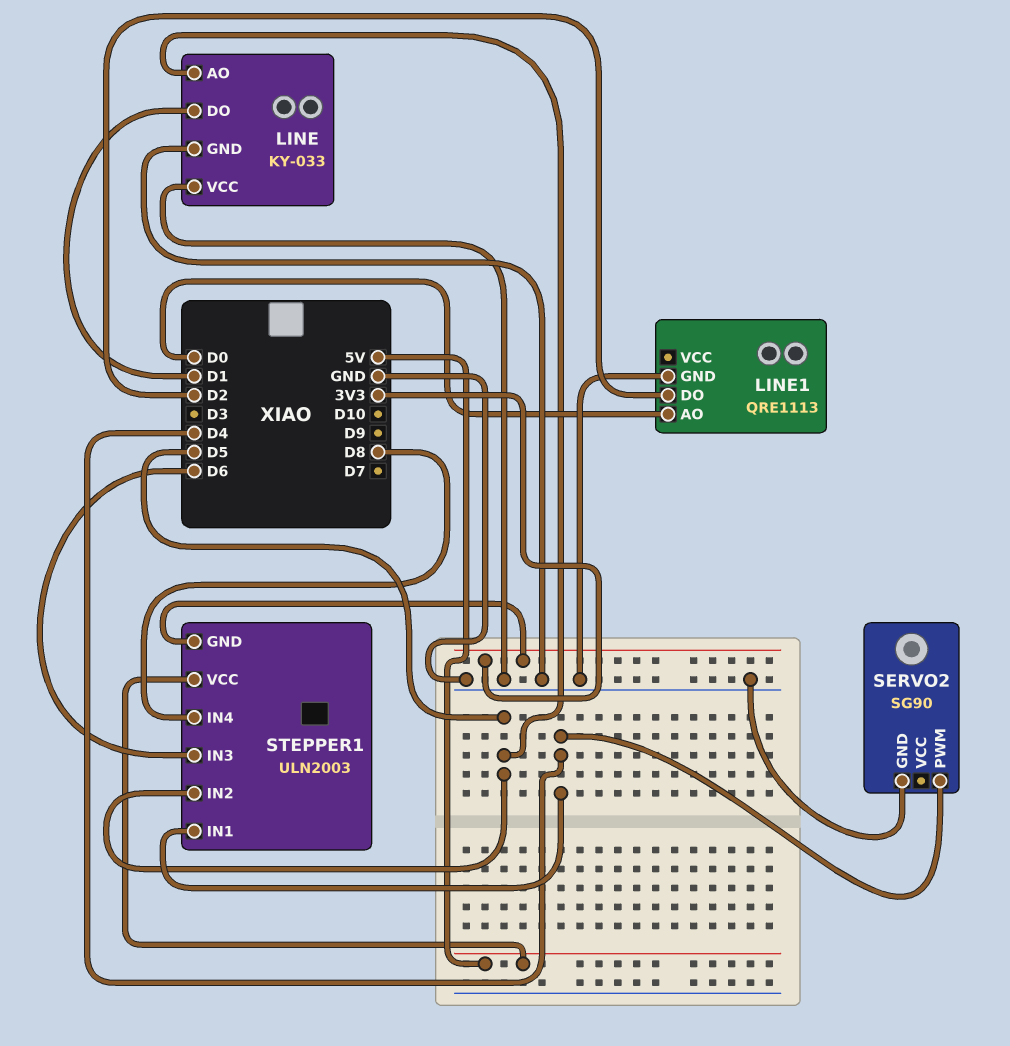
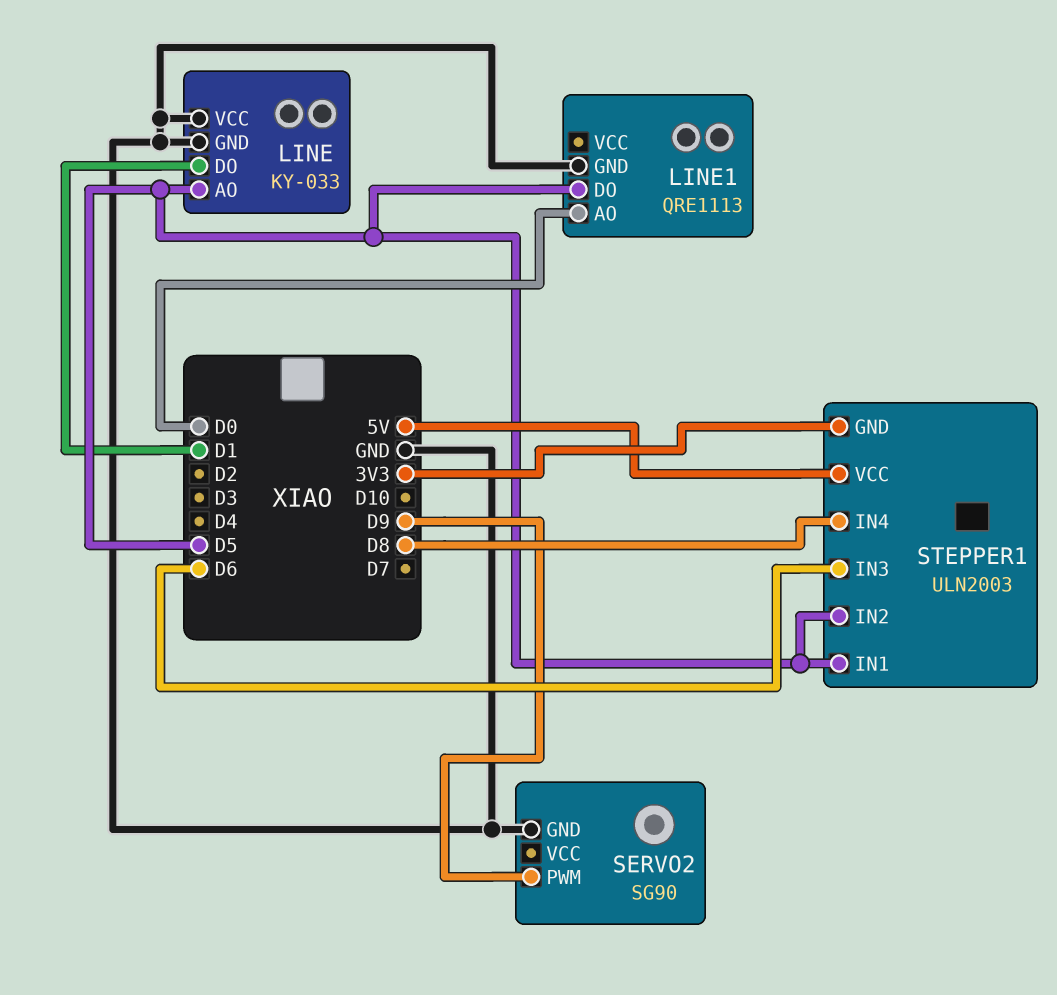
LINE1 pin DO: D2 -> D5
SERVO2 pin PWM: D4 -> D9
STEPPER1 pin IN1: D4 -> D5

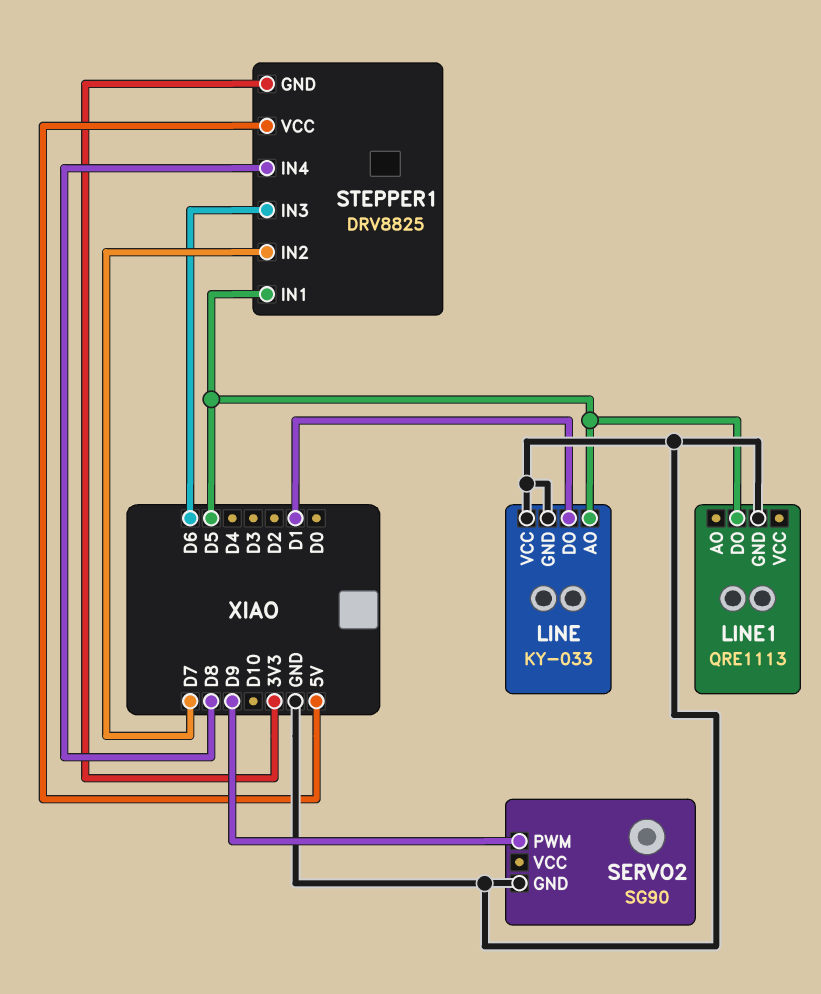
LINE1 pin AO: D0 -> none
STEPPER1: ULN2003 -> DRV8825
STEPPER1 pin IN2: D5 -> D7

